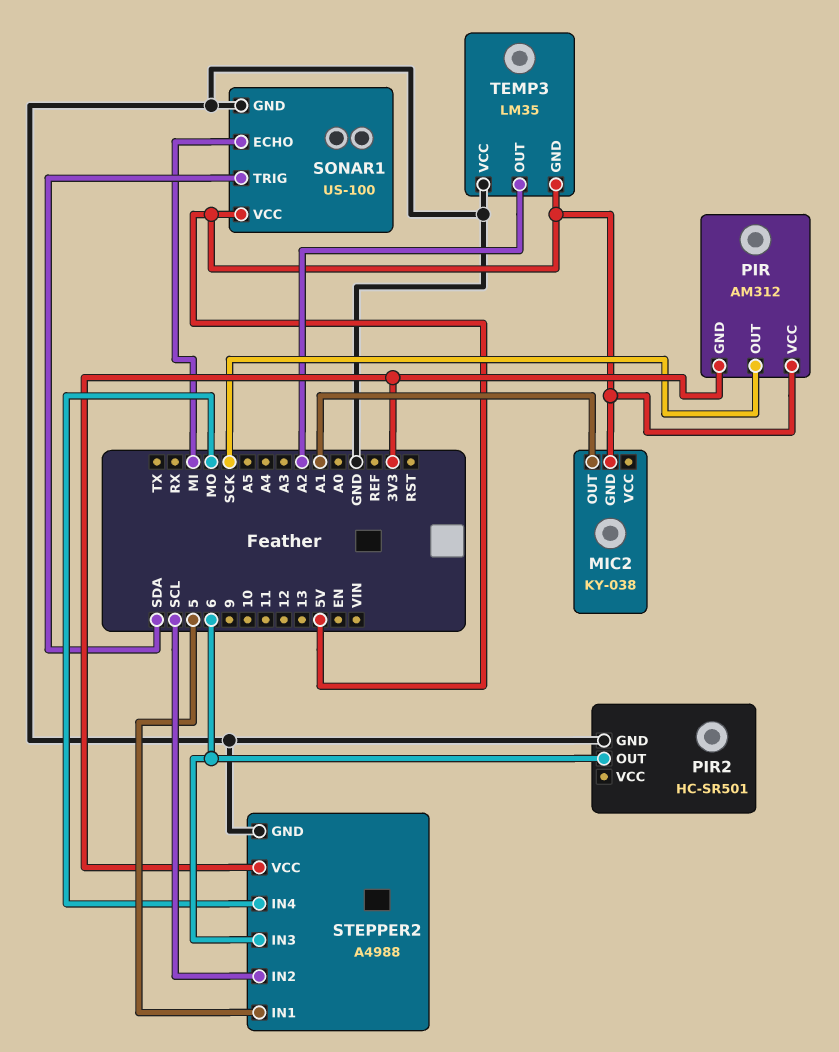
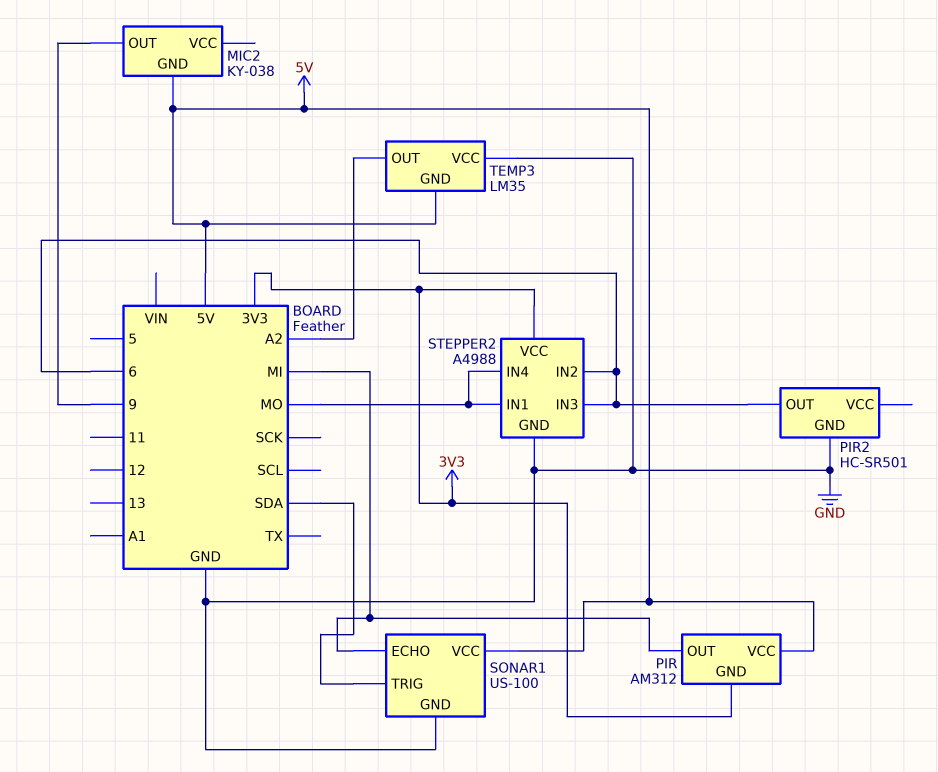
MIC2 pin OUT: A1 -> 9
PIR pin OUT: SCK -> MI
STEPPER2 pin IN1: 5 -> MO
STEPPER2 pin IN2: SCL -> 6

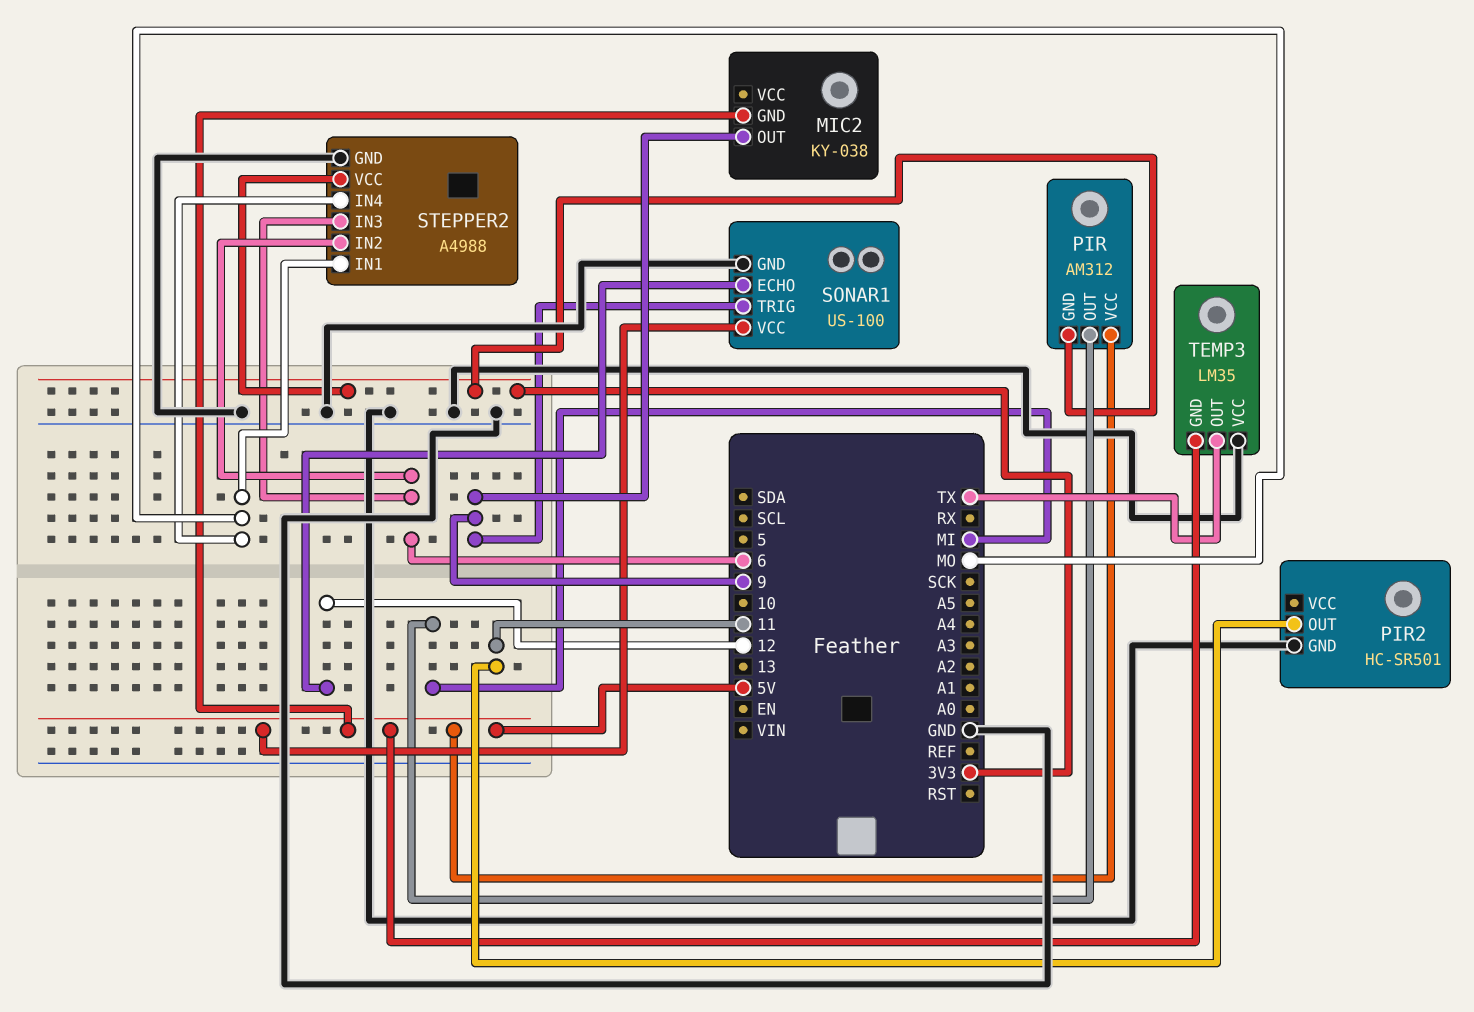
PIR2 pin OUT: 6 -> 11
SONAR1 pin ECHO: MI -> 12
SONAR1 pin TRIG: SDA -> 9
TEMP3 pin OUT: A2 -> TX

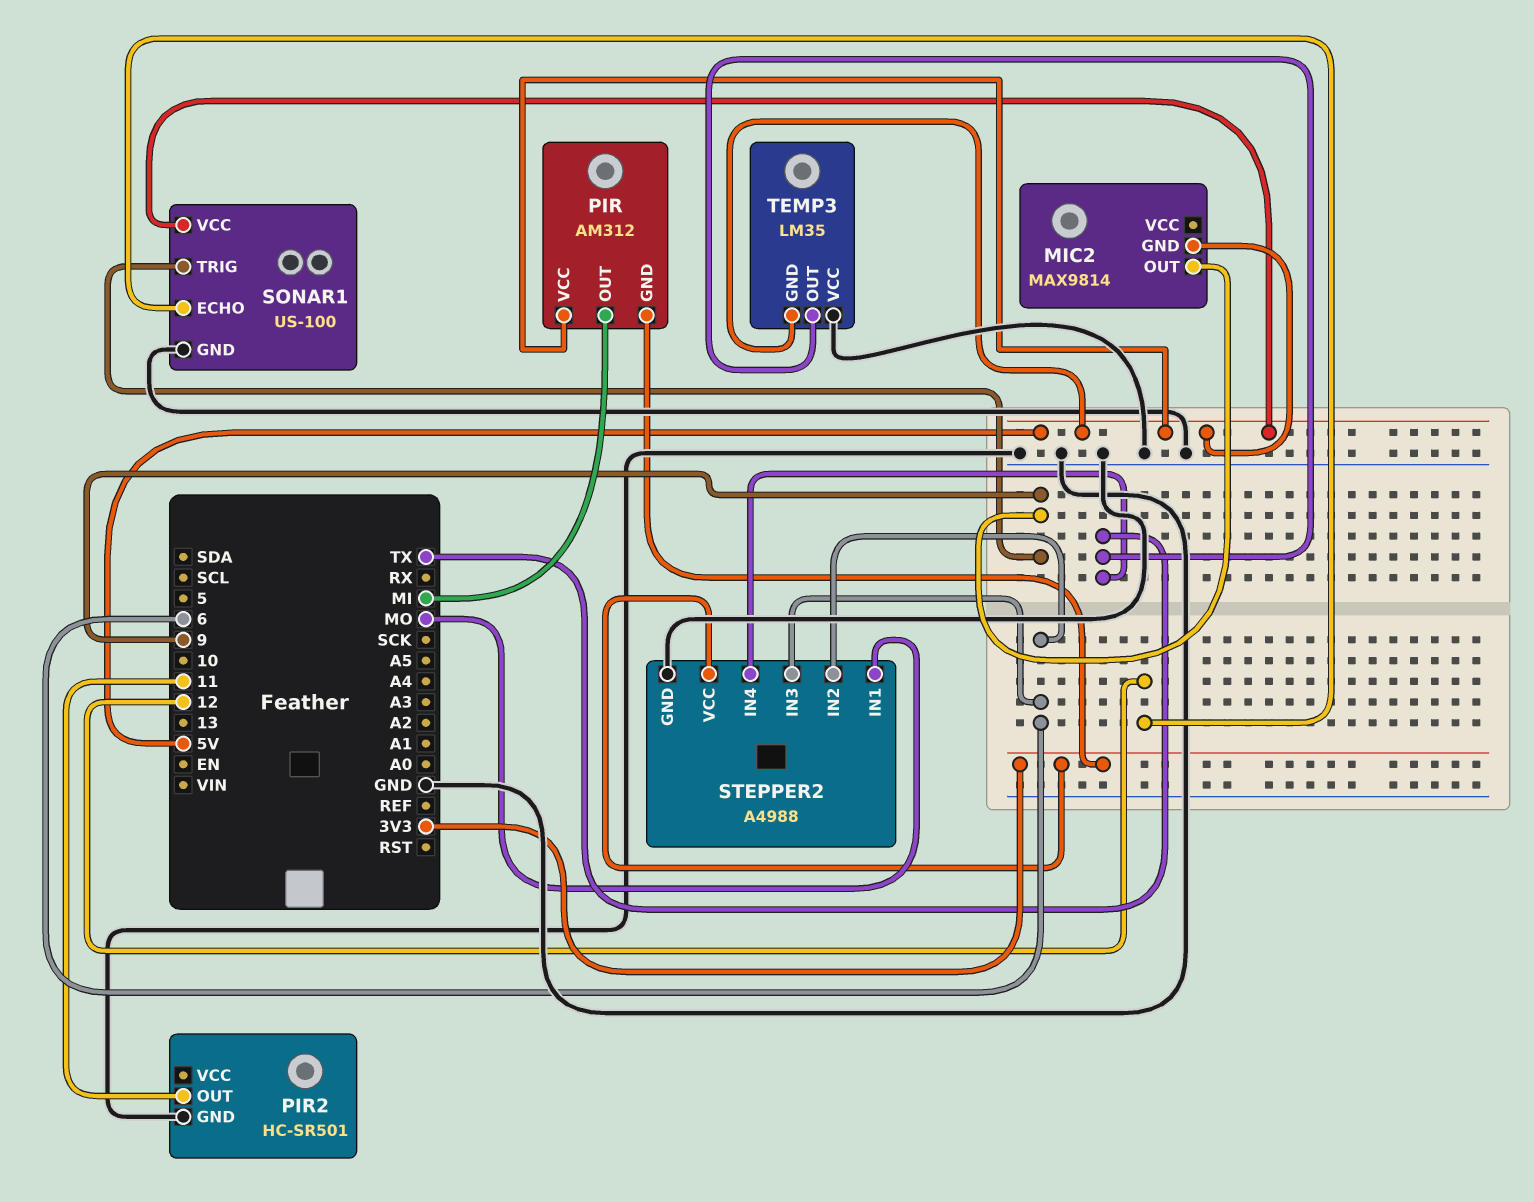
MIC2: KY-038 -> MAX9814
STEPPER2 pin IN4: MO -> TX

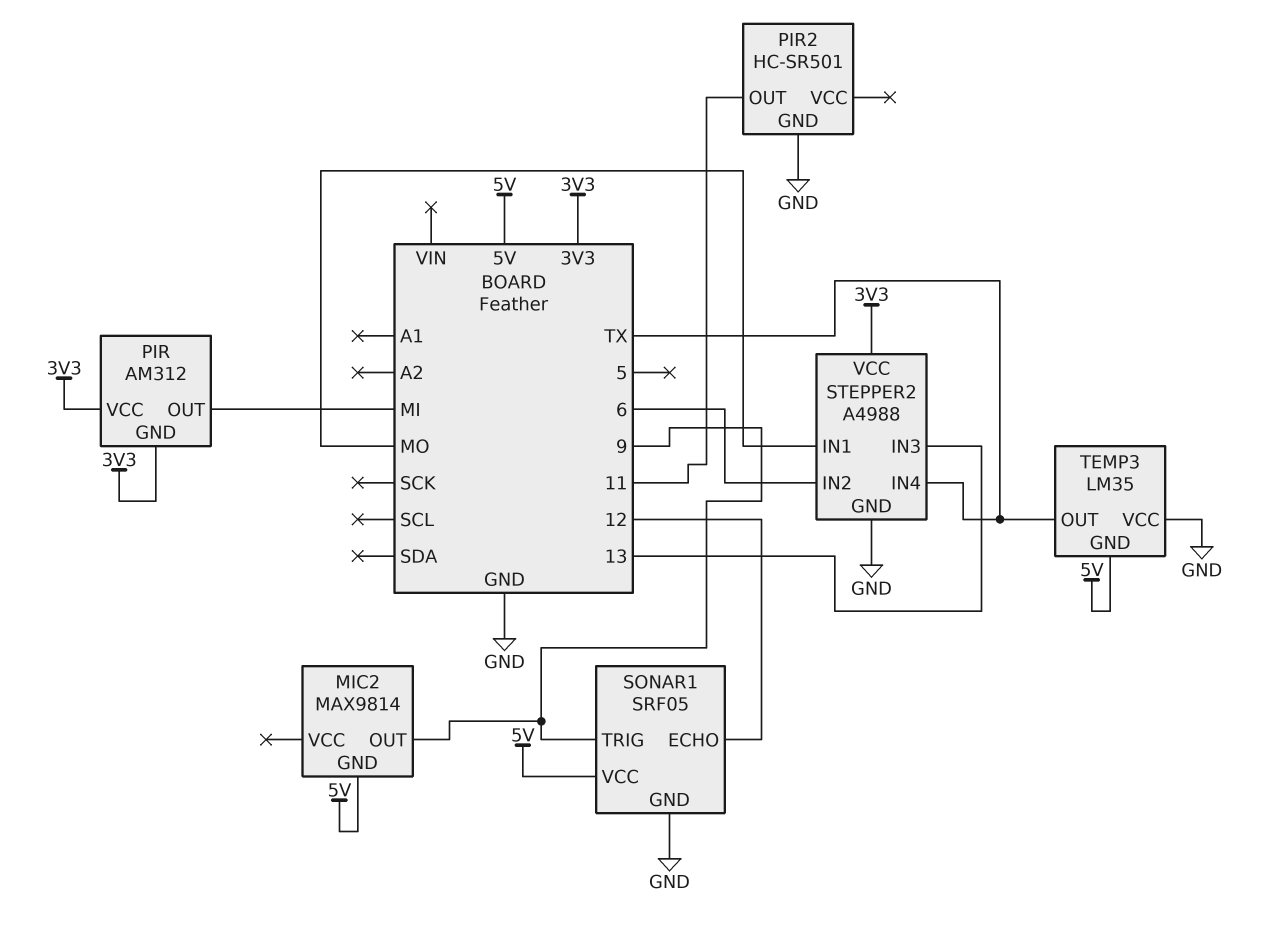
PIR pin VCC: 5V -> 3V3
SONAR1: US-100 -> SRF05
STEPPER2 pin IN3: 6 -> 13

